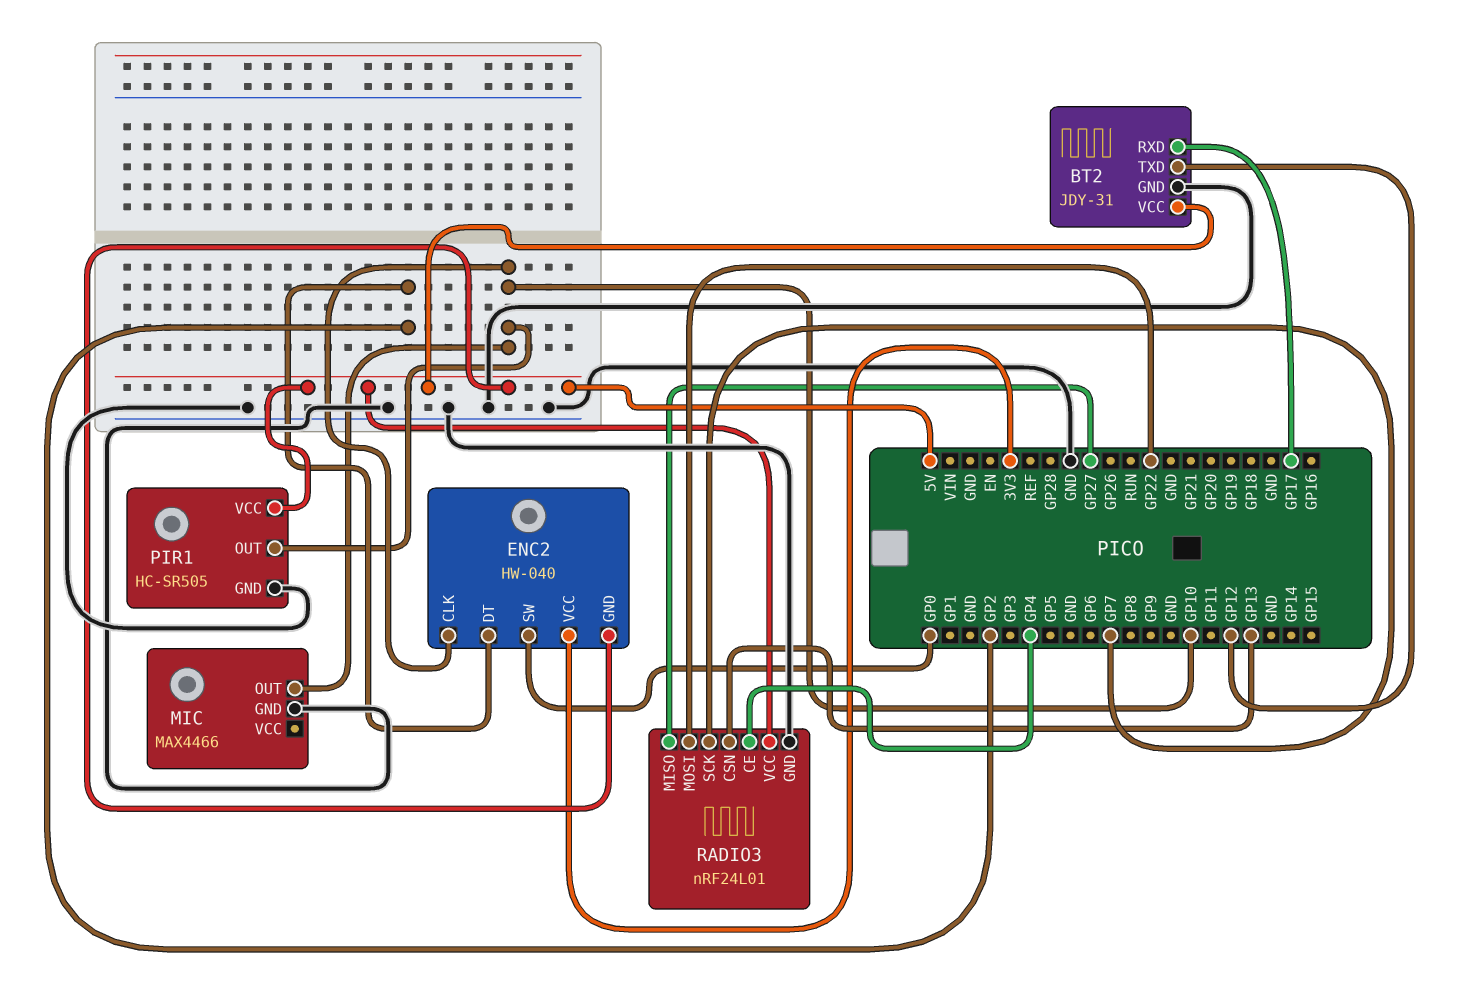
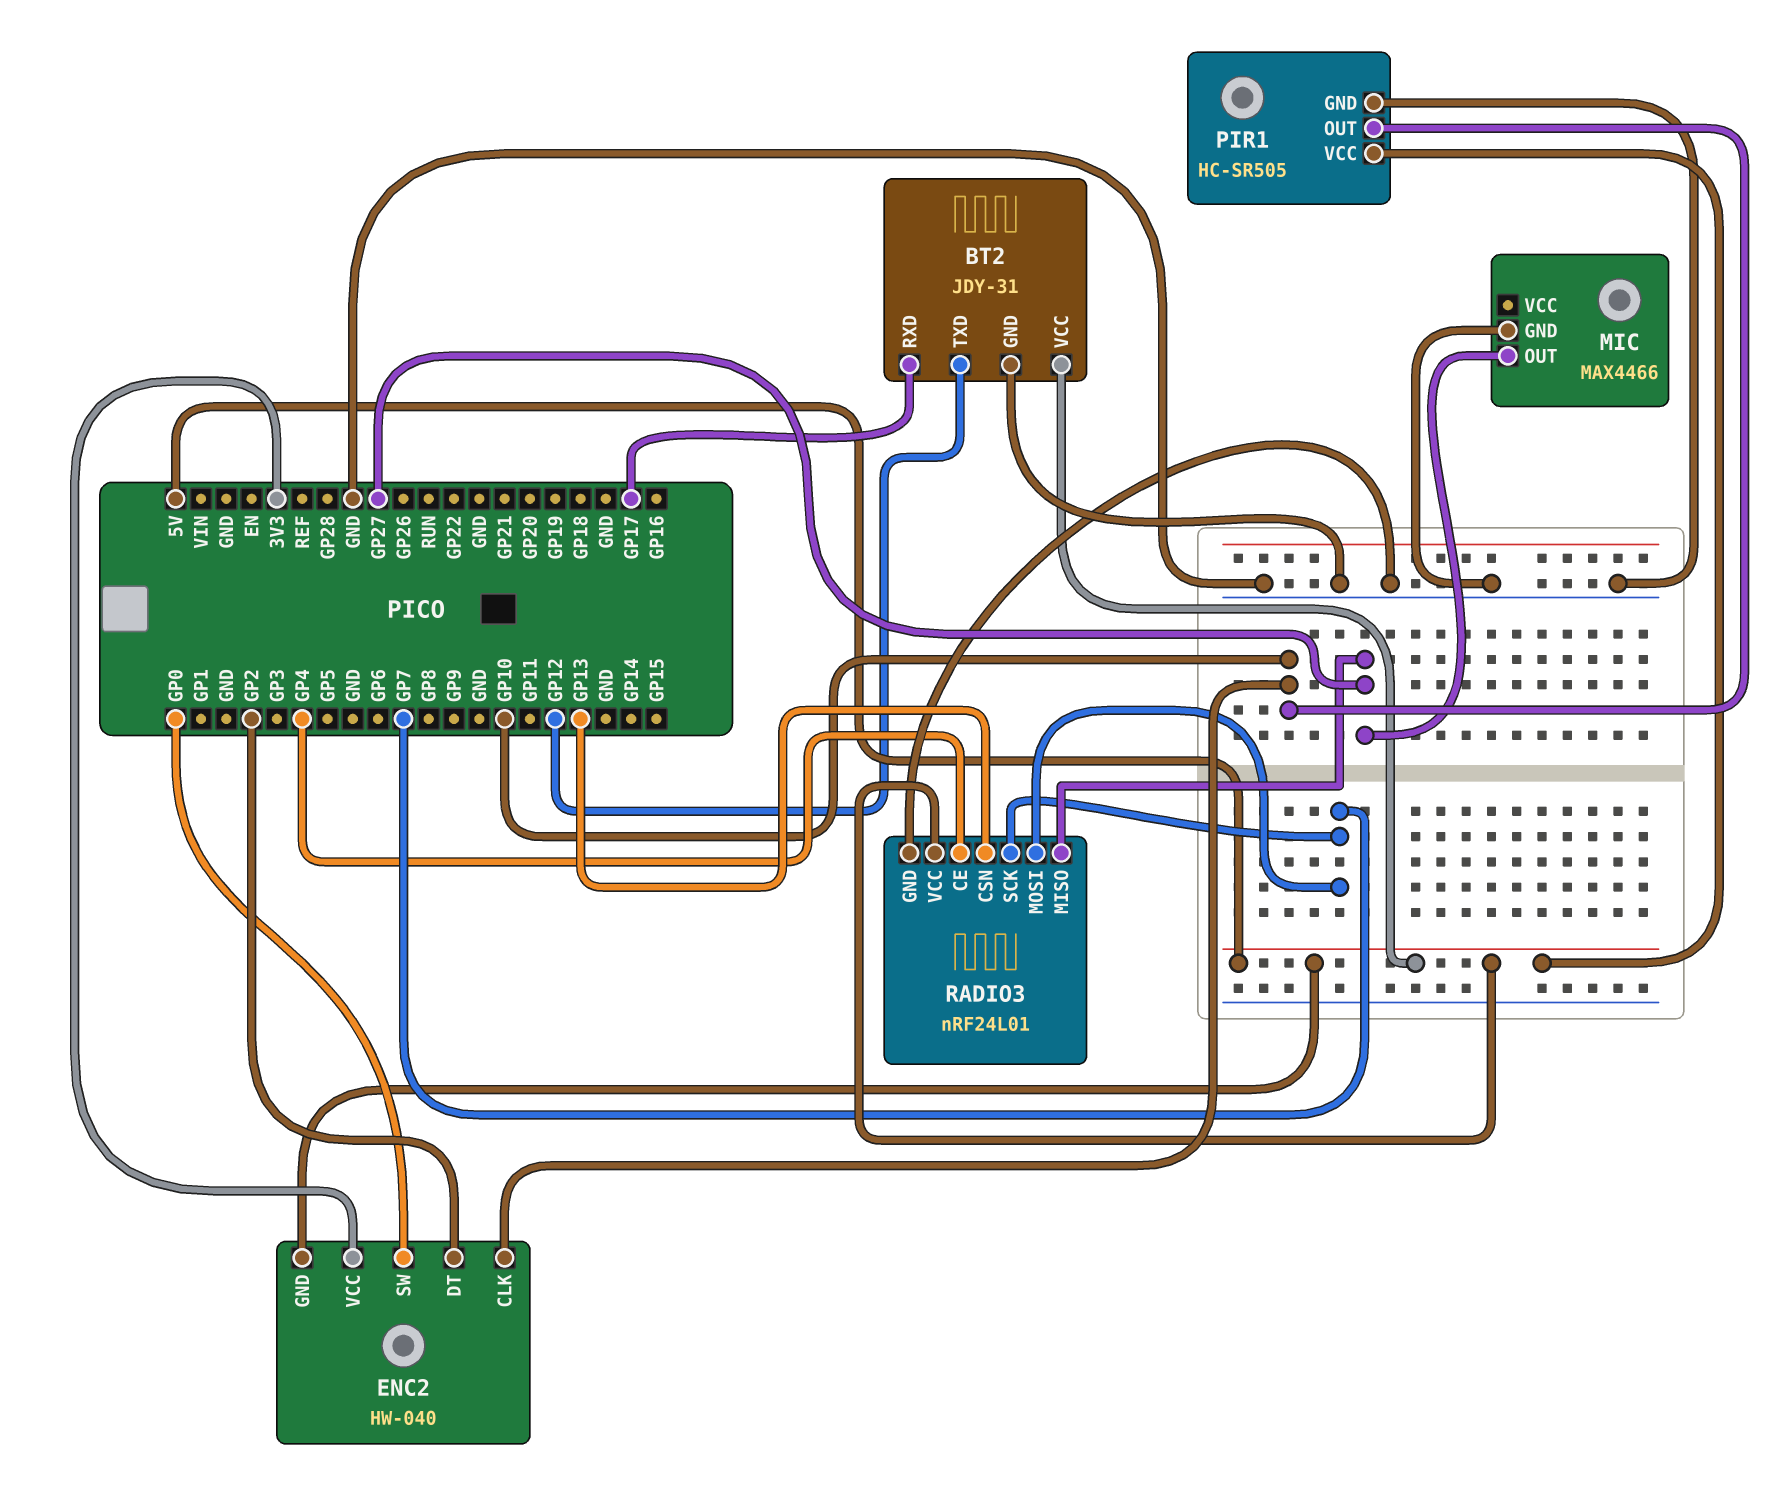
MIC pin OUT: GP10 -> GP27
RADIO3 pin MOSI: GP22 -> GP7

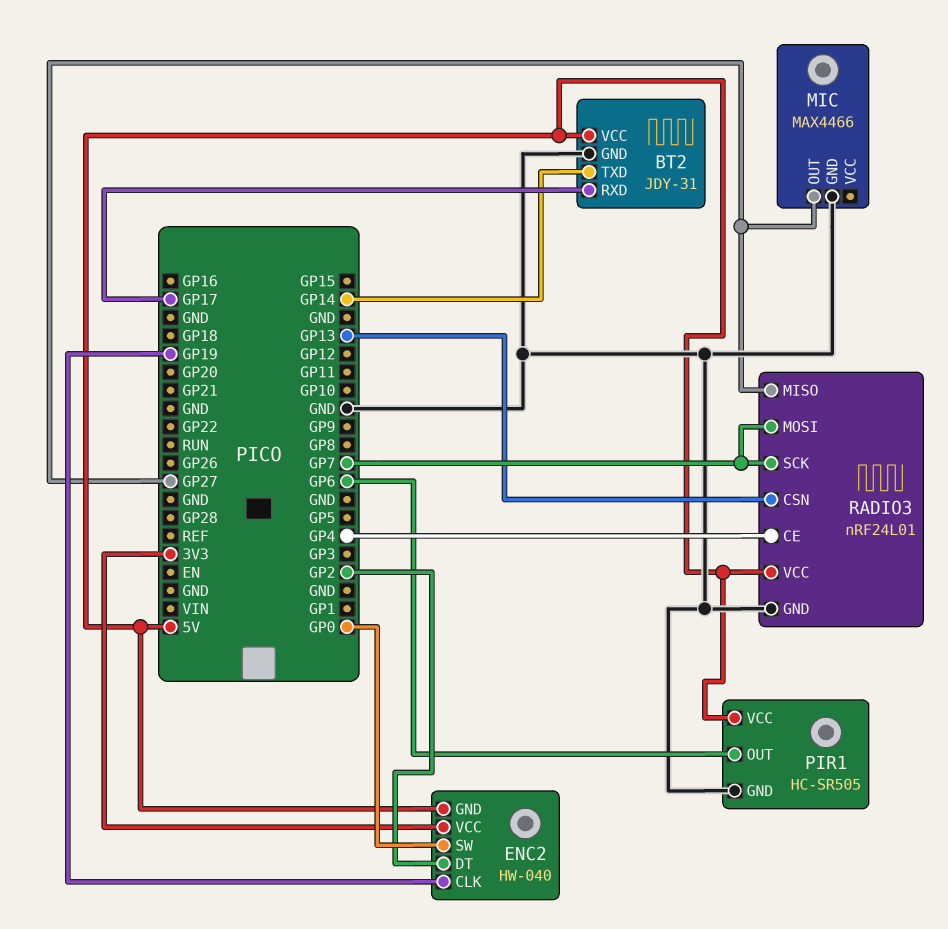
BT2 pin TXD: GP12 -> GP14
ENC2 pin CLK: GP10 -> GP19
PIR1 pin OUT: GP10 -> GP6

